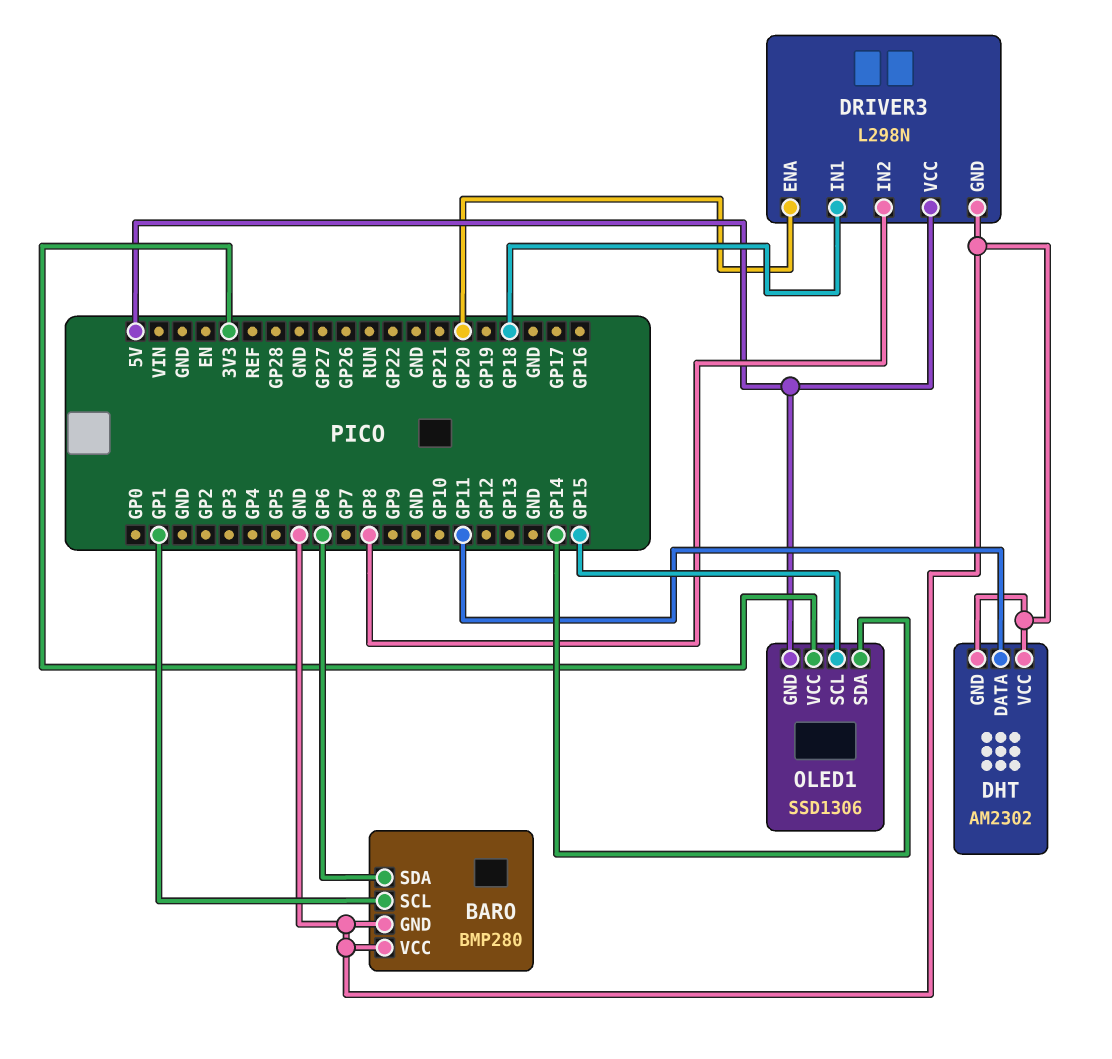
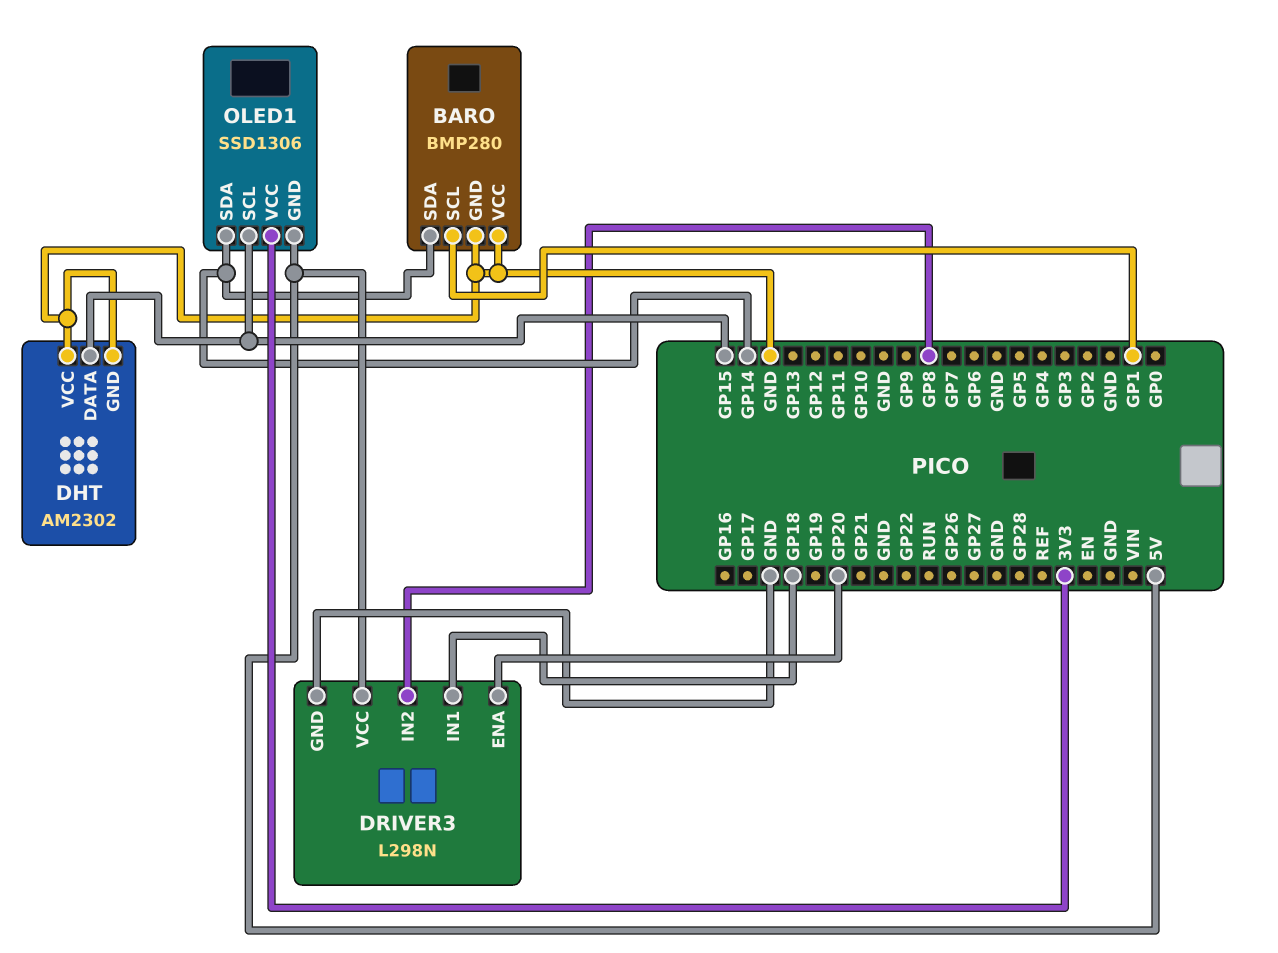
BARO pin SDA: GP6 -> GP14
DHT pin DATA: GP11 -> GP15

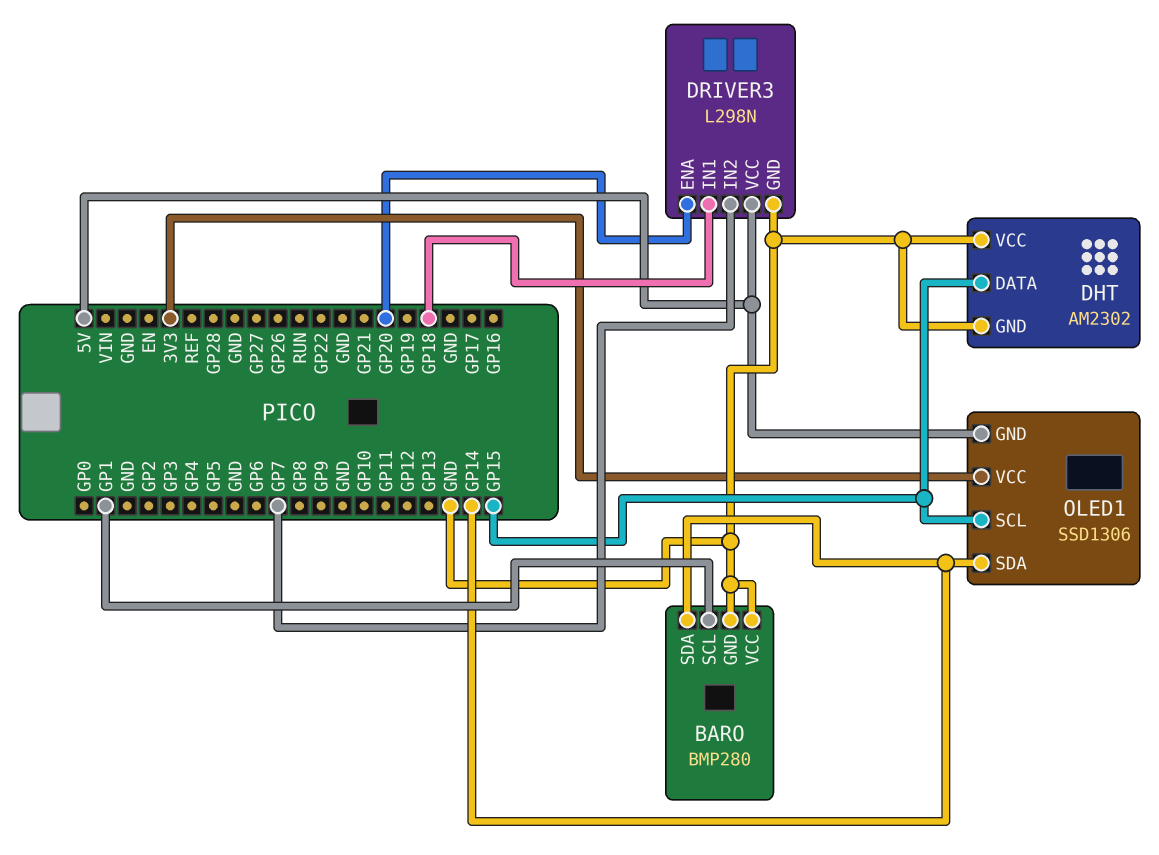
DRIVER3 pin IN2: GP8 -> GP7

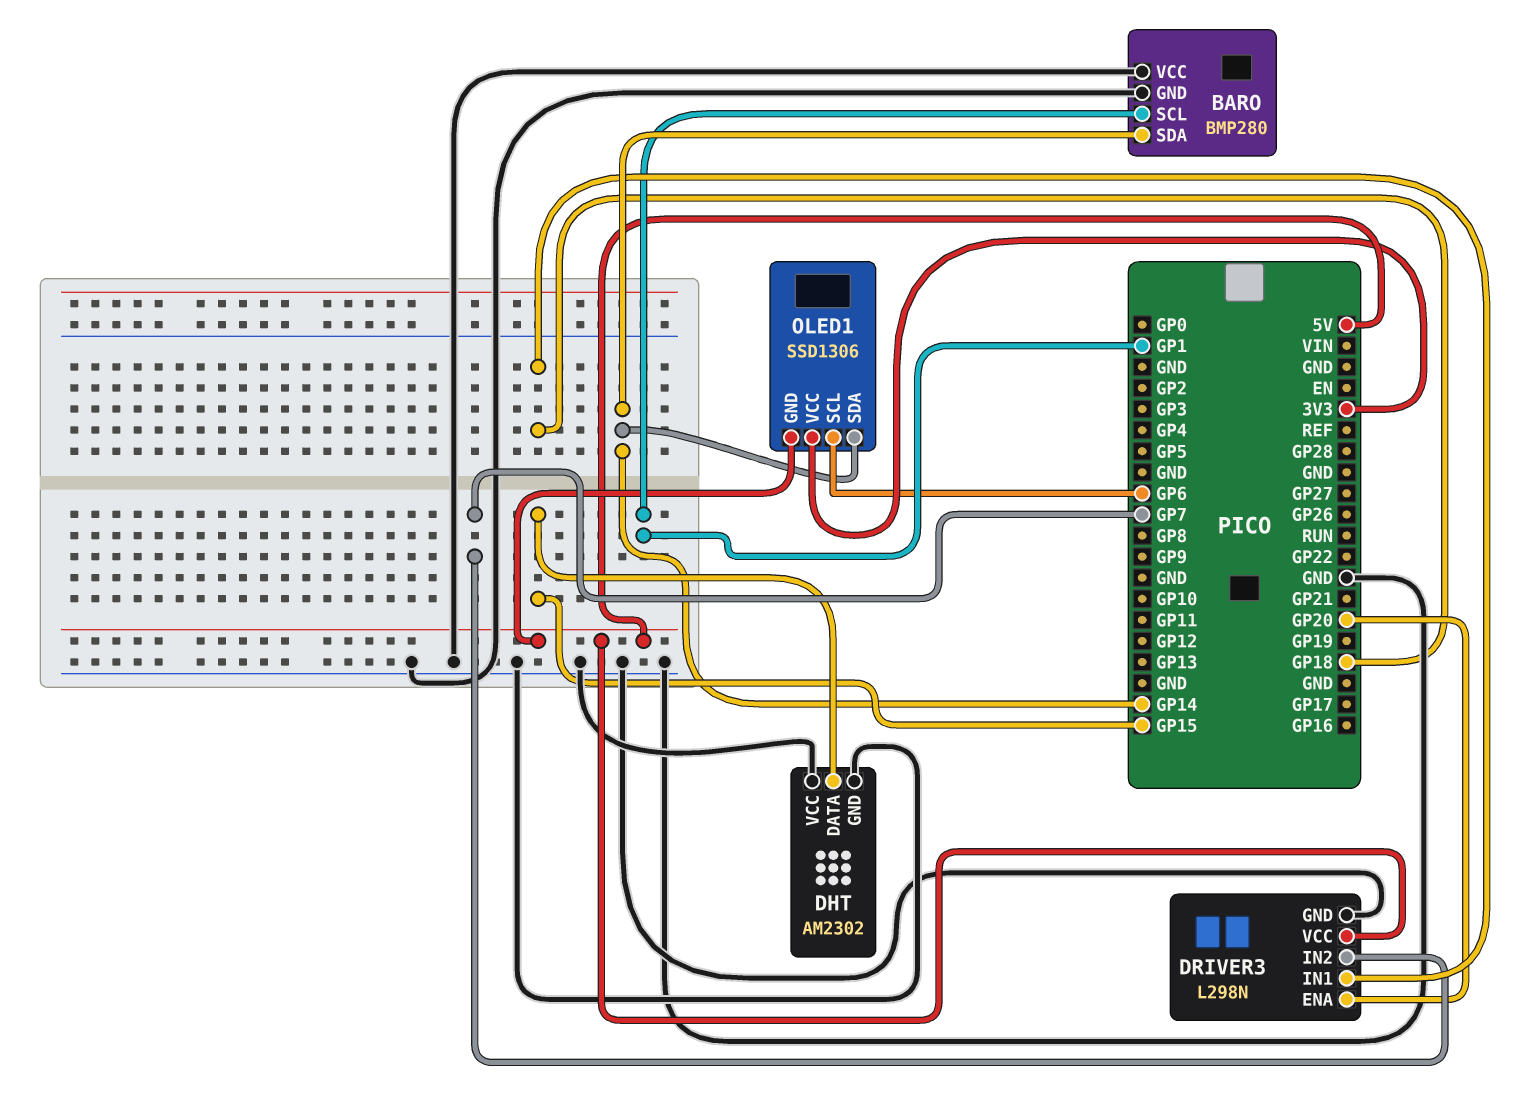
OLED1 pin SCL: GP15 -> GP6

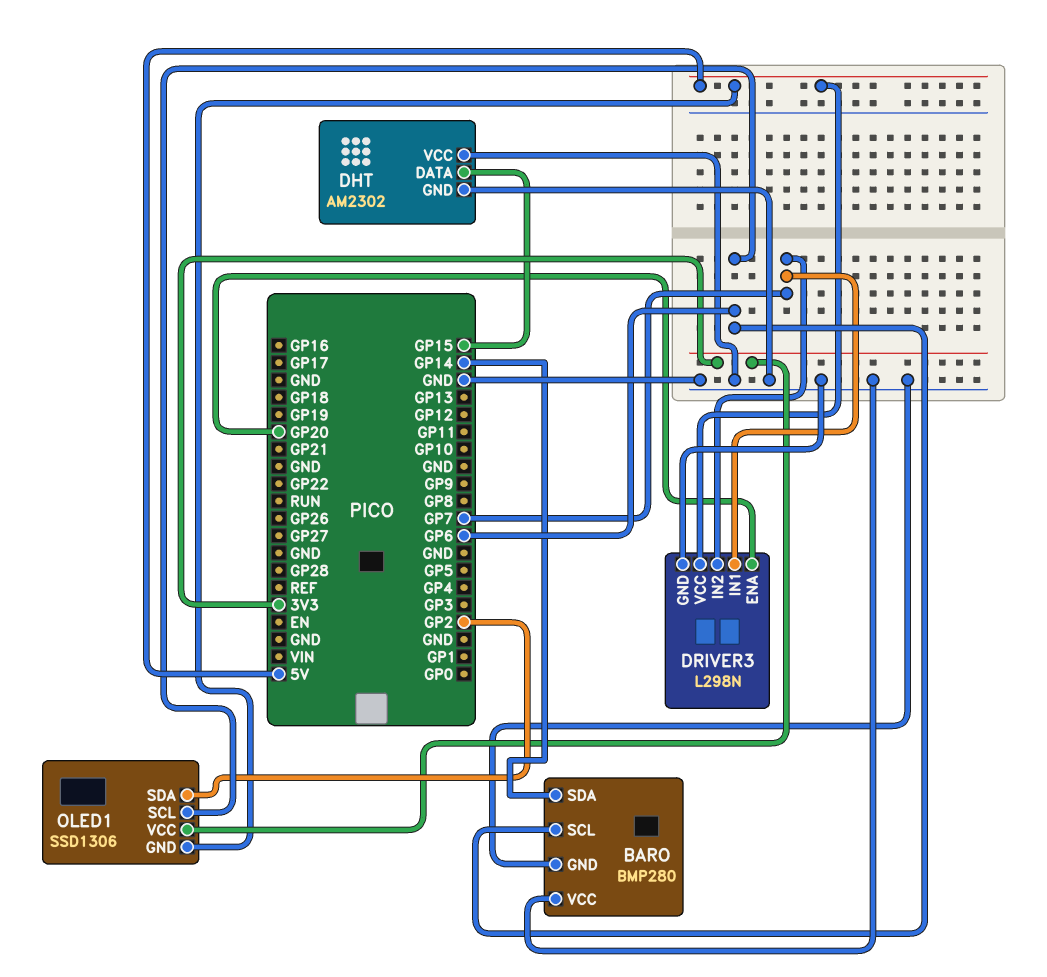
BARO pin SCL: GP1 -> GP6
DRIVER3 pin IN1: GP18 -> GP7
OLED1 pin SDA: GP14 -> GP2

